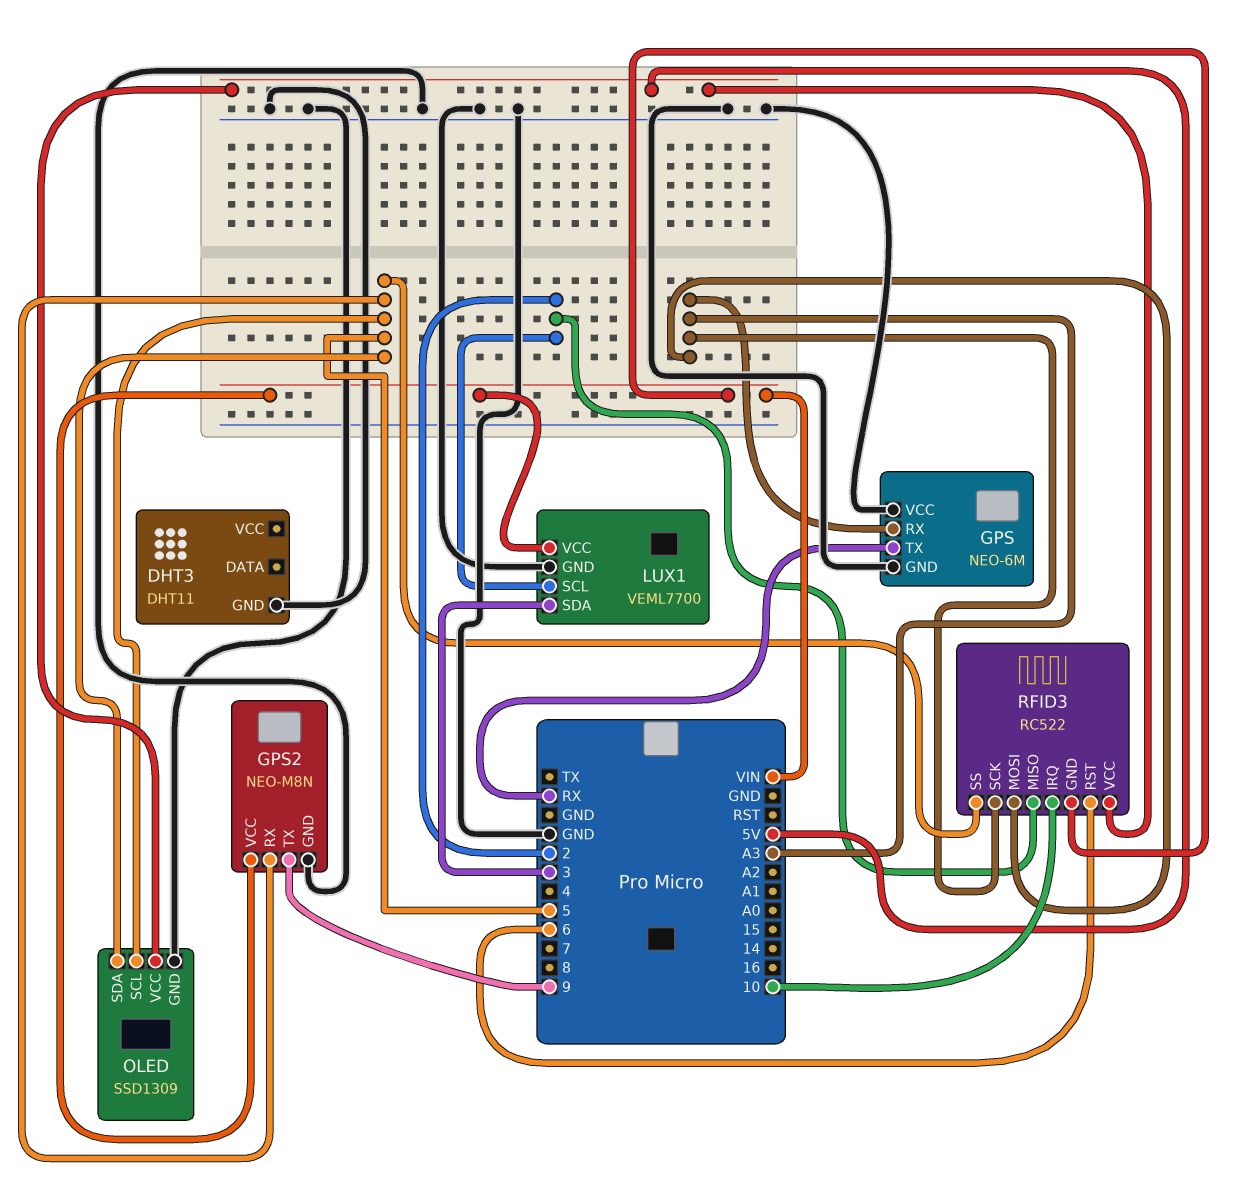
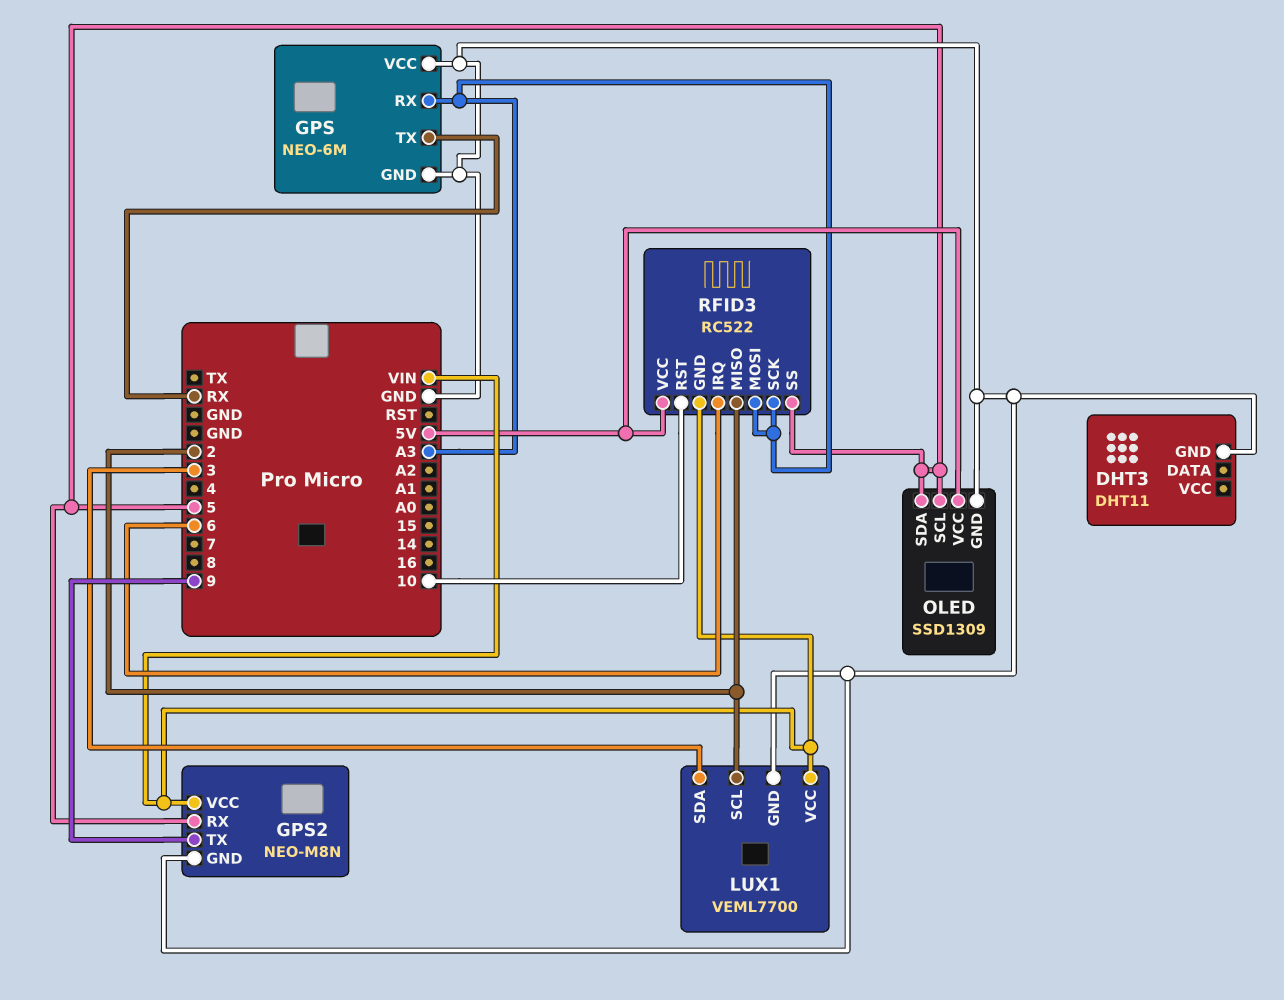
RFID3 pin IRQ: 10 -> 6
RFID3 pin RST: 6 -> 10

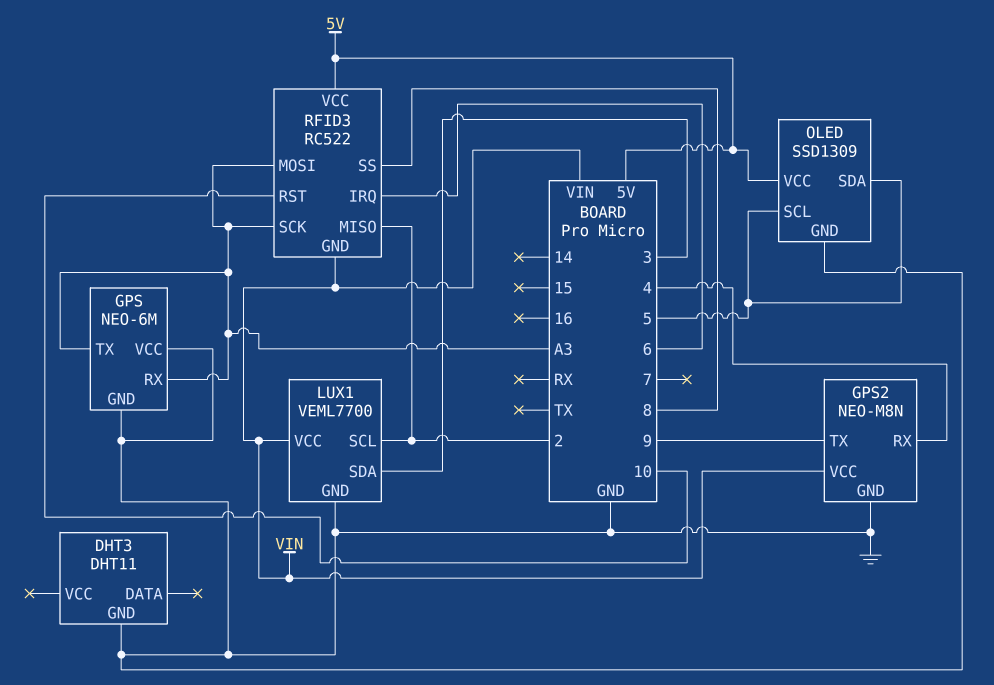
GPS pin TX: RX -> A3
GPS2 pin RX: 5 -> 4
RFID3 pin SS: 5 -> 8

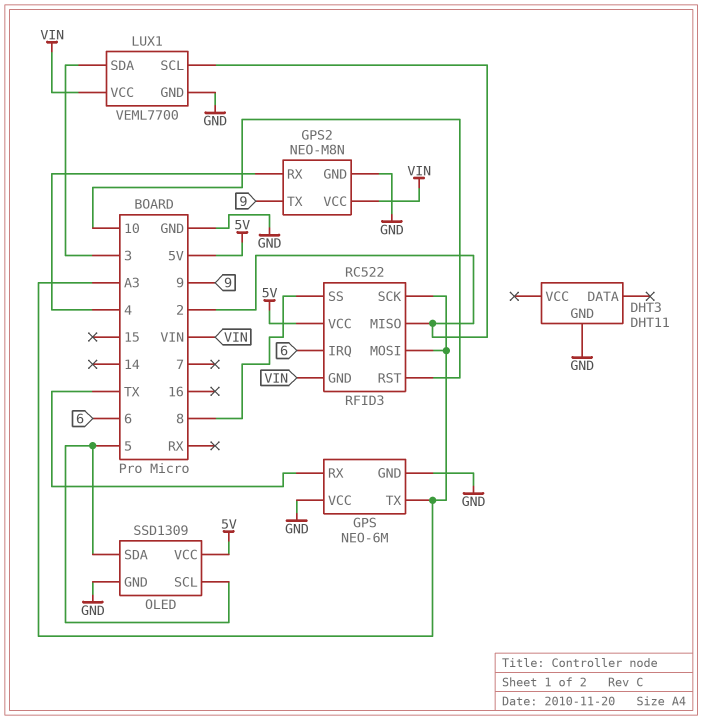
GPS pin RX: A3 -> TX

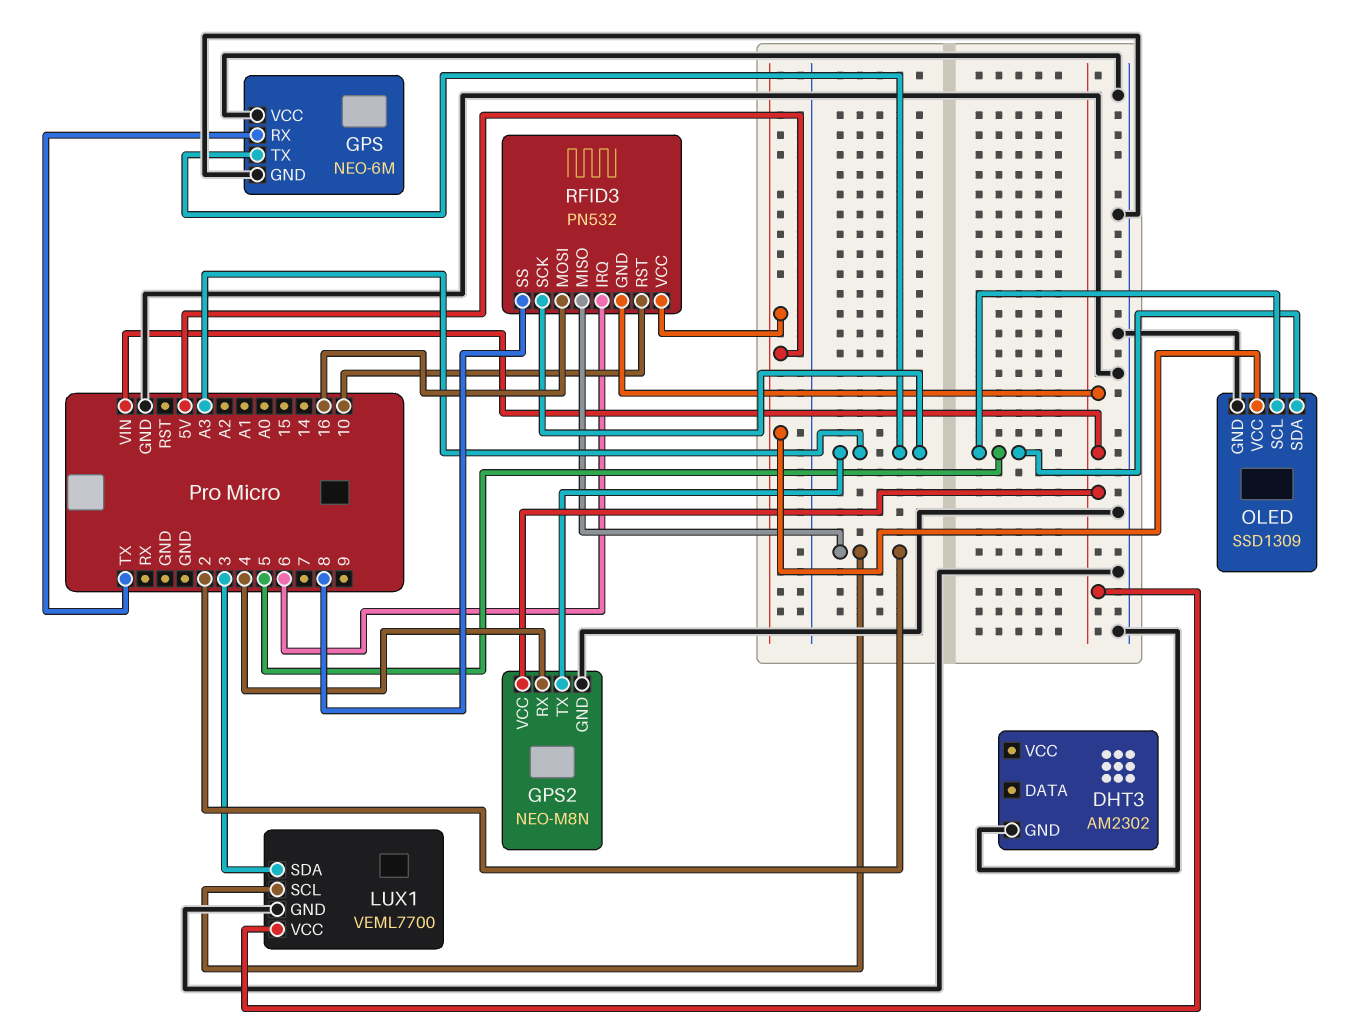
DHT3: DHT11 -> AM2302
GPS2 pin TX: 9 -> A3
RFID3: RC522 -> PN532
RFID3 pin MOSI: A3 -> 16

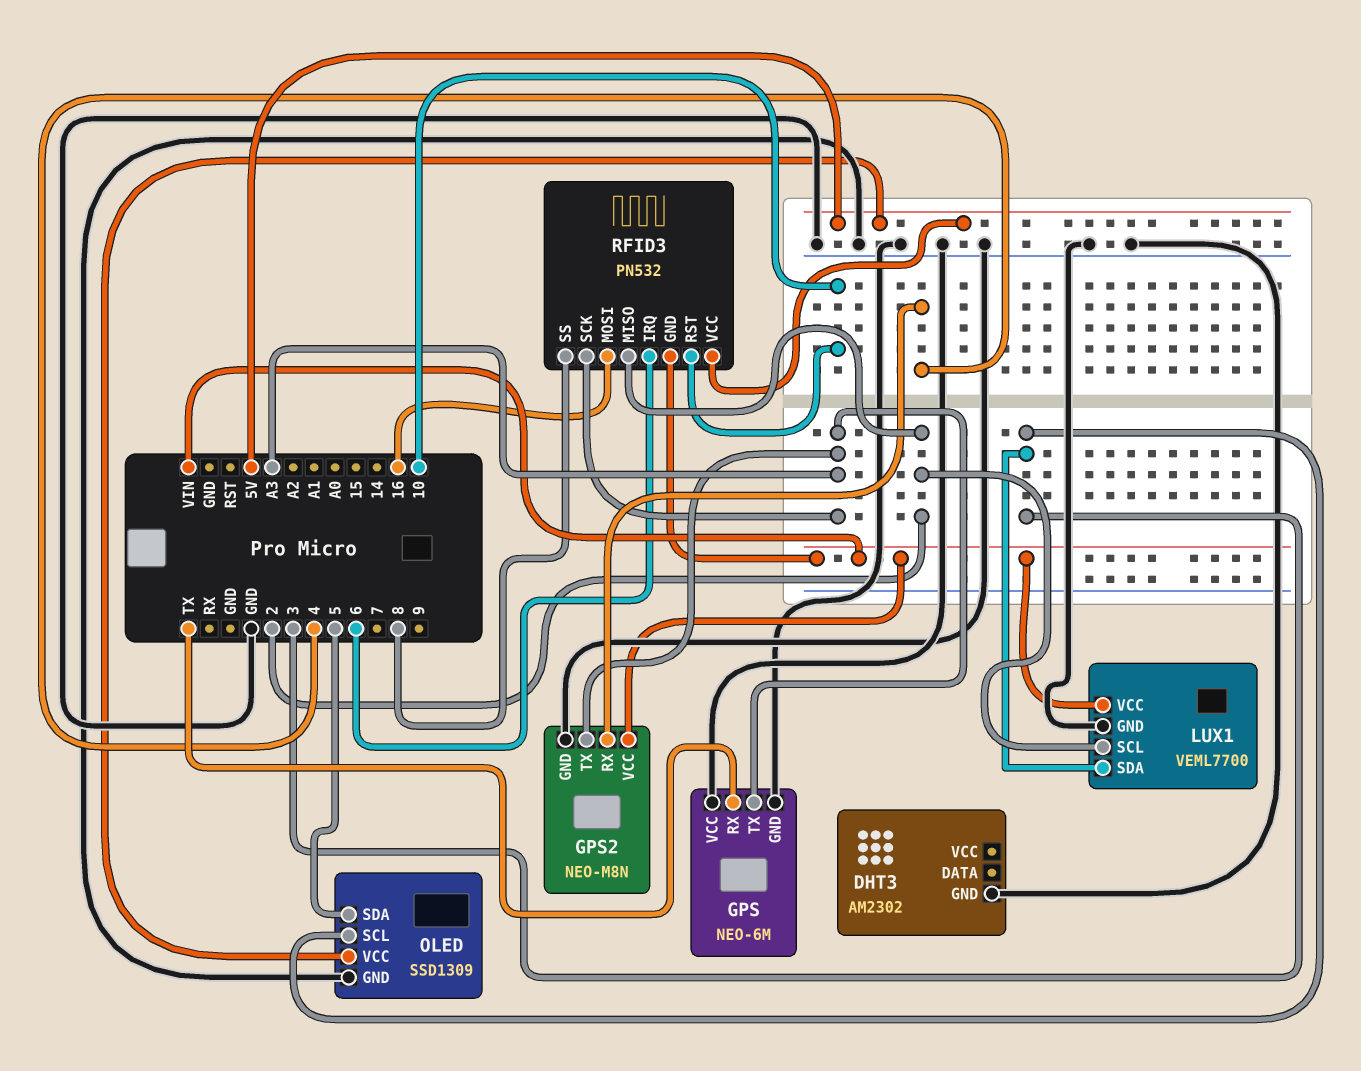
OLED pin SCL: 5 -> 3

